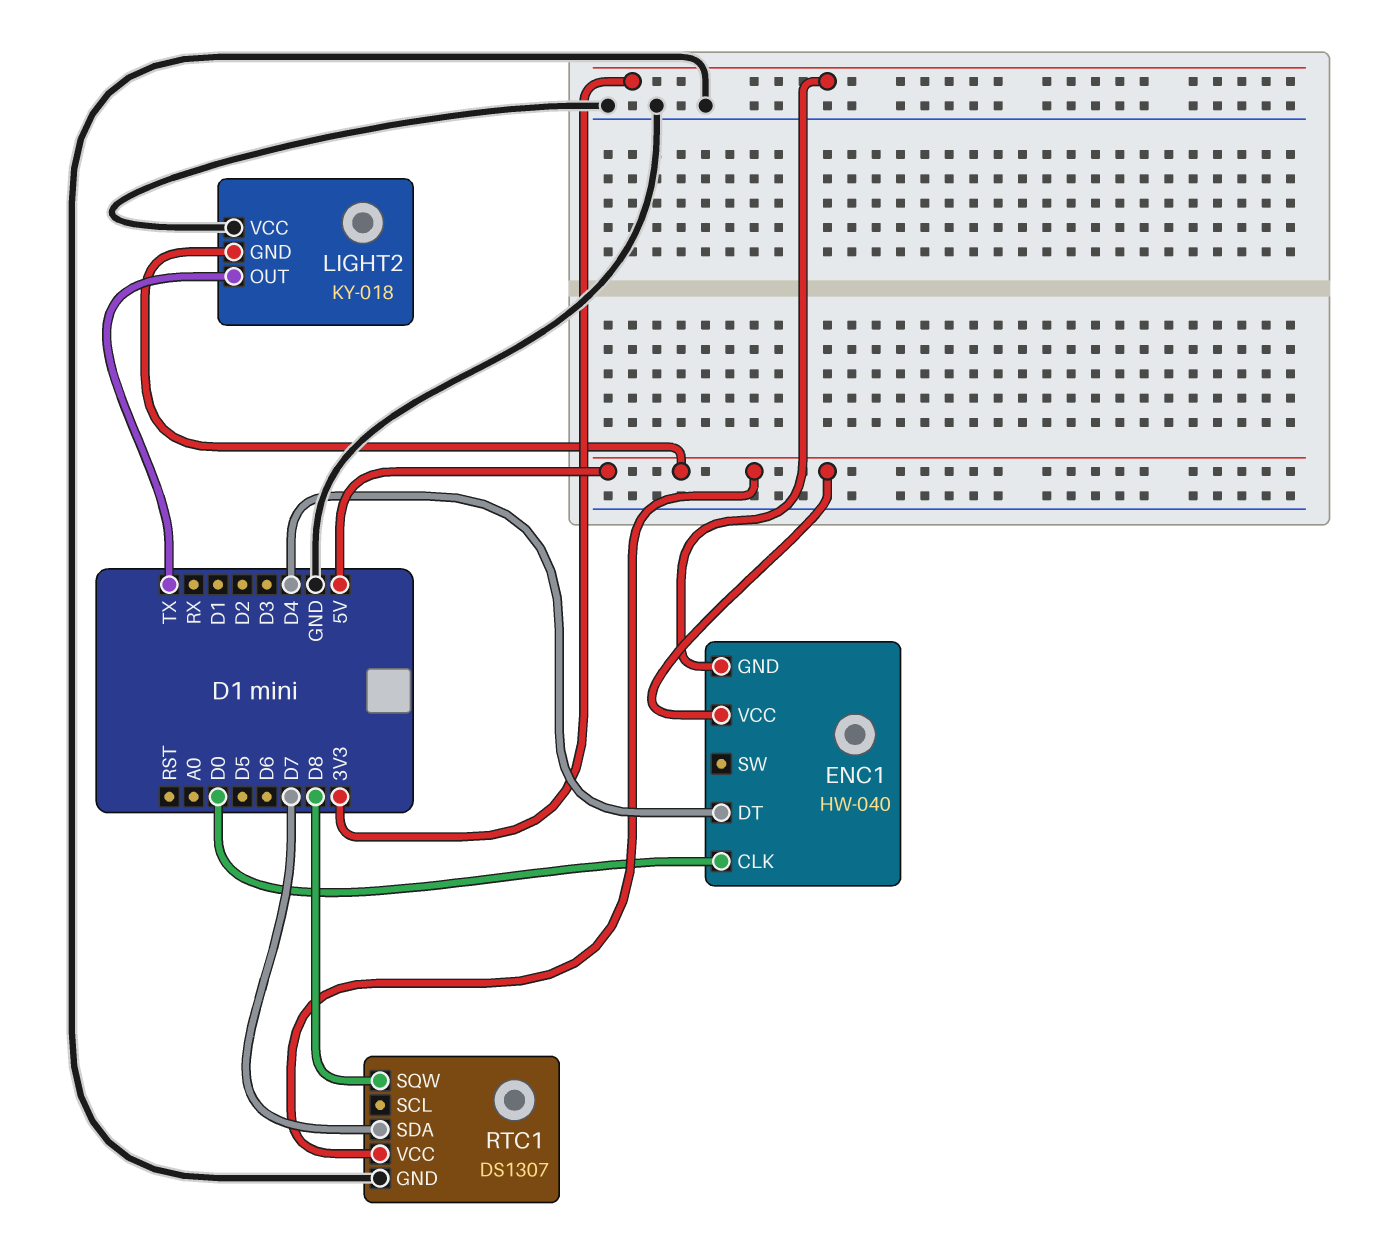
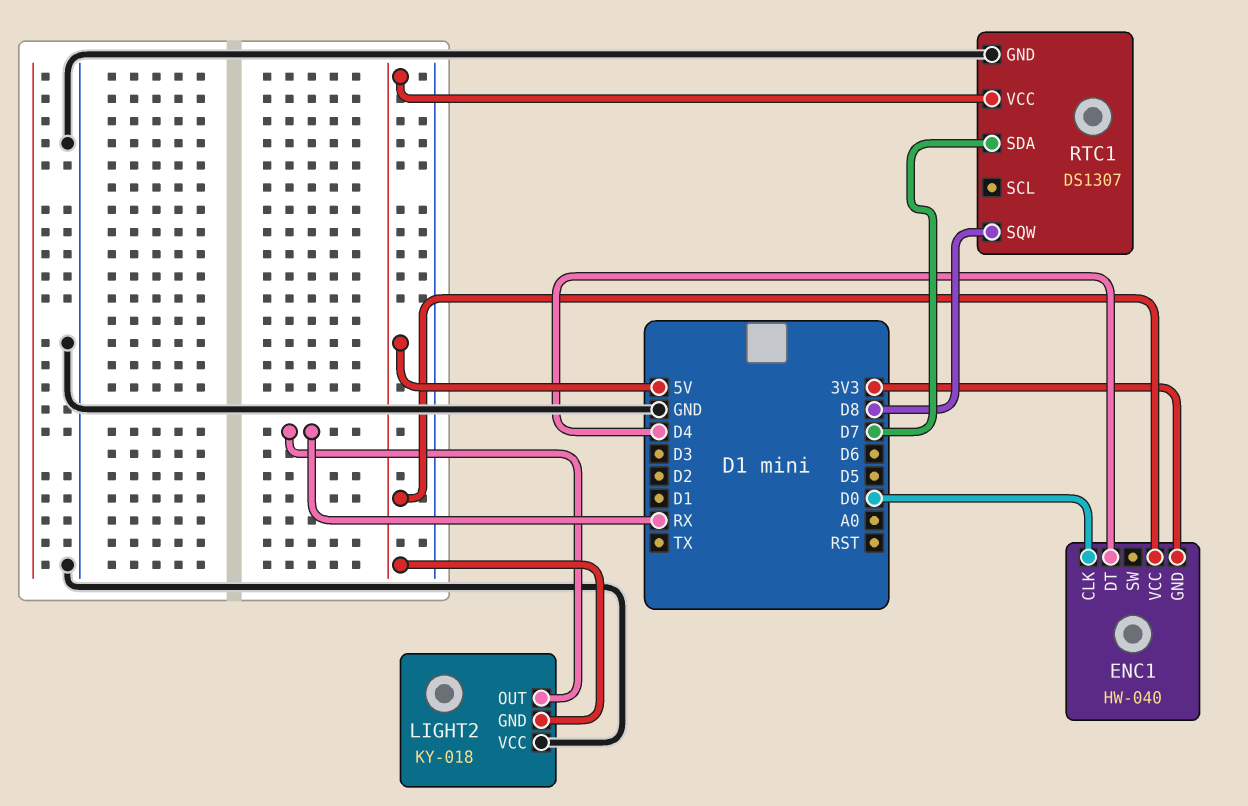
LIGHT2 pin OUT: TX -> RX

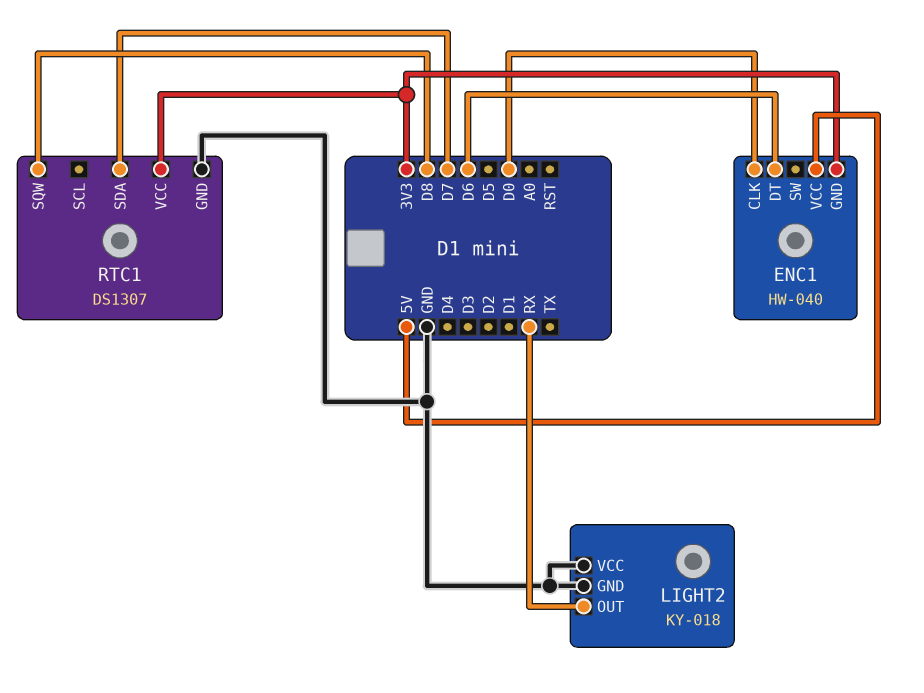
ENC1 pin DT: D4 -> D6
LIGHT2 pin GND: 5V -> GND
RTC1 pin VCC: 5V -> 3V3

